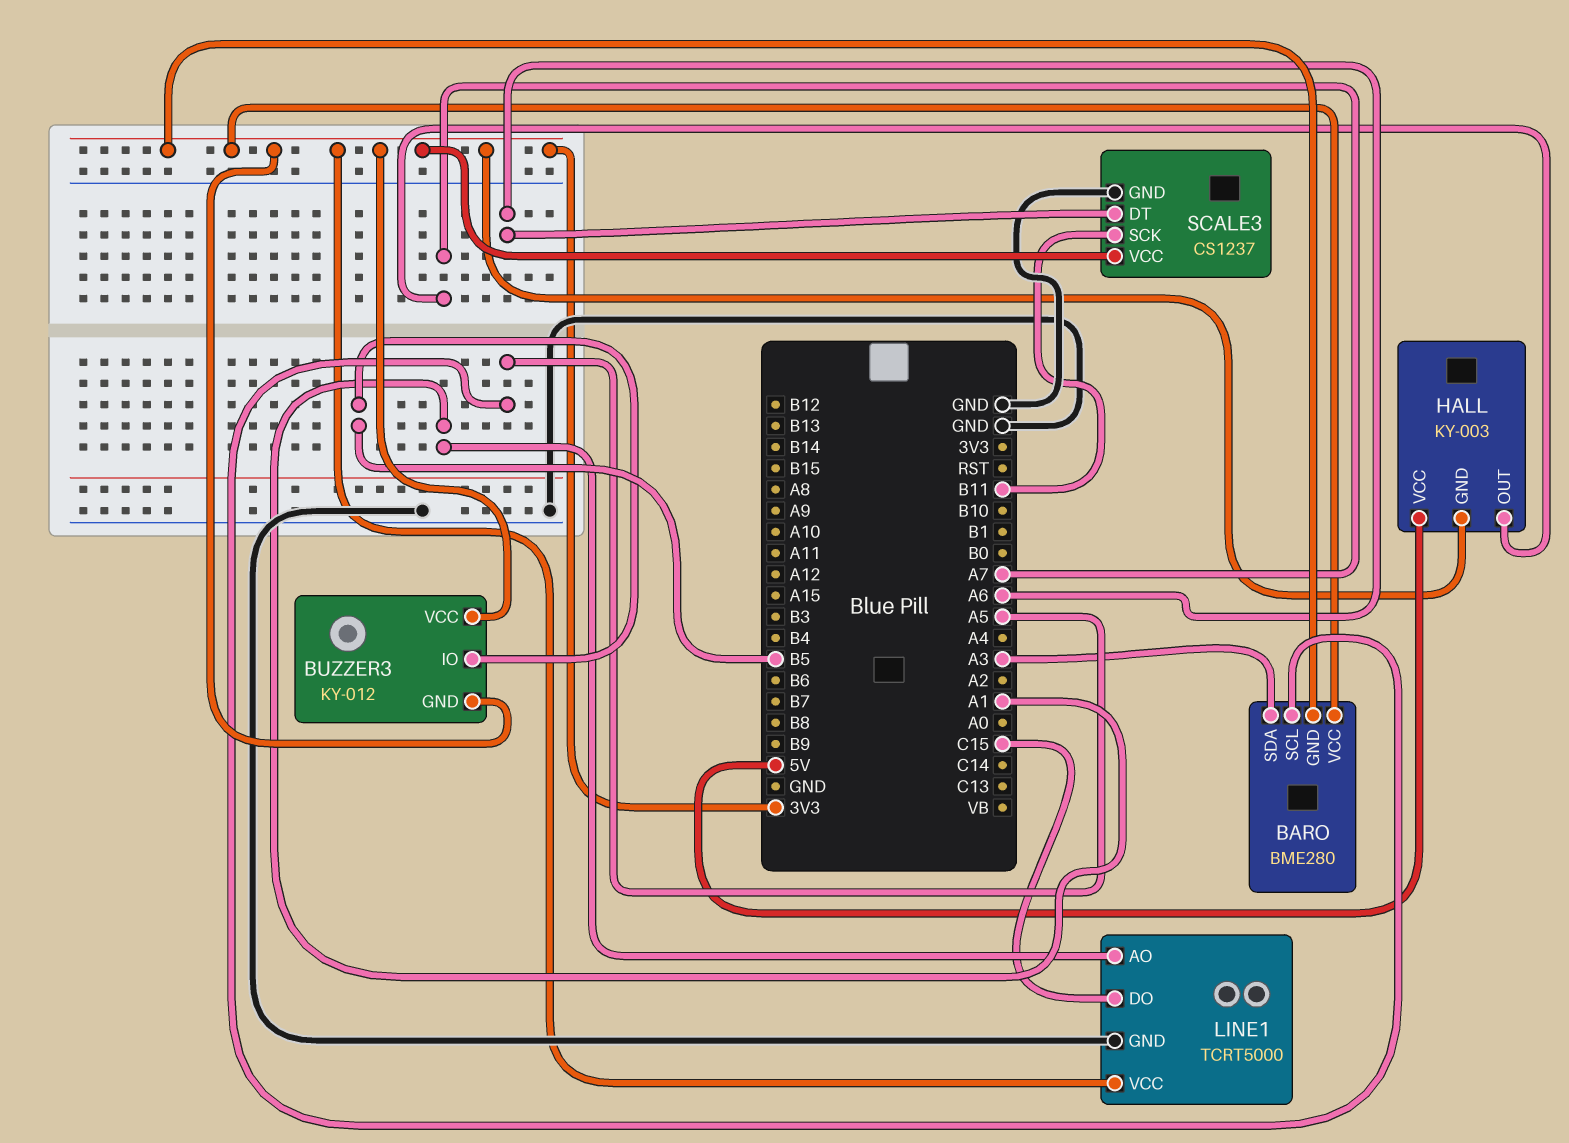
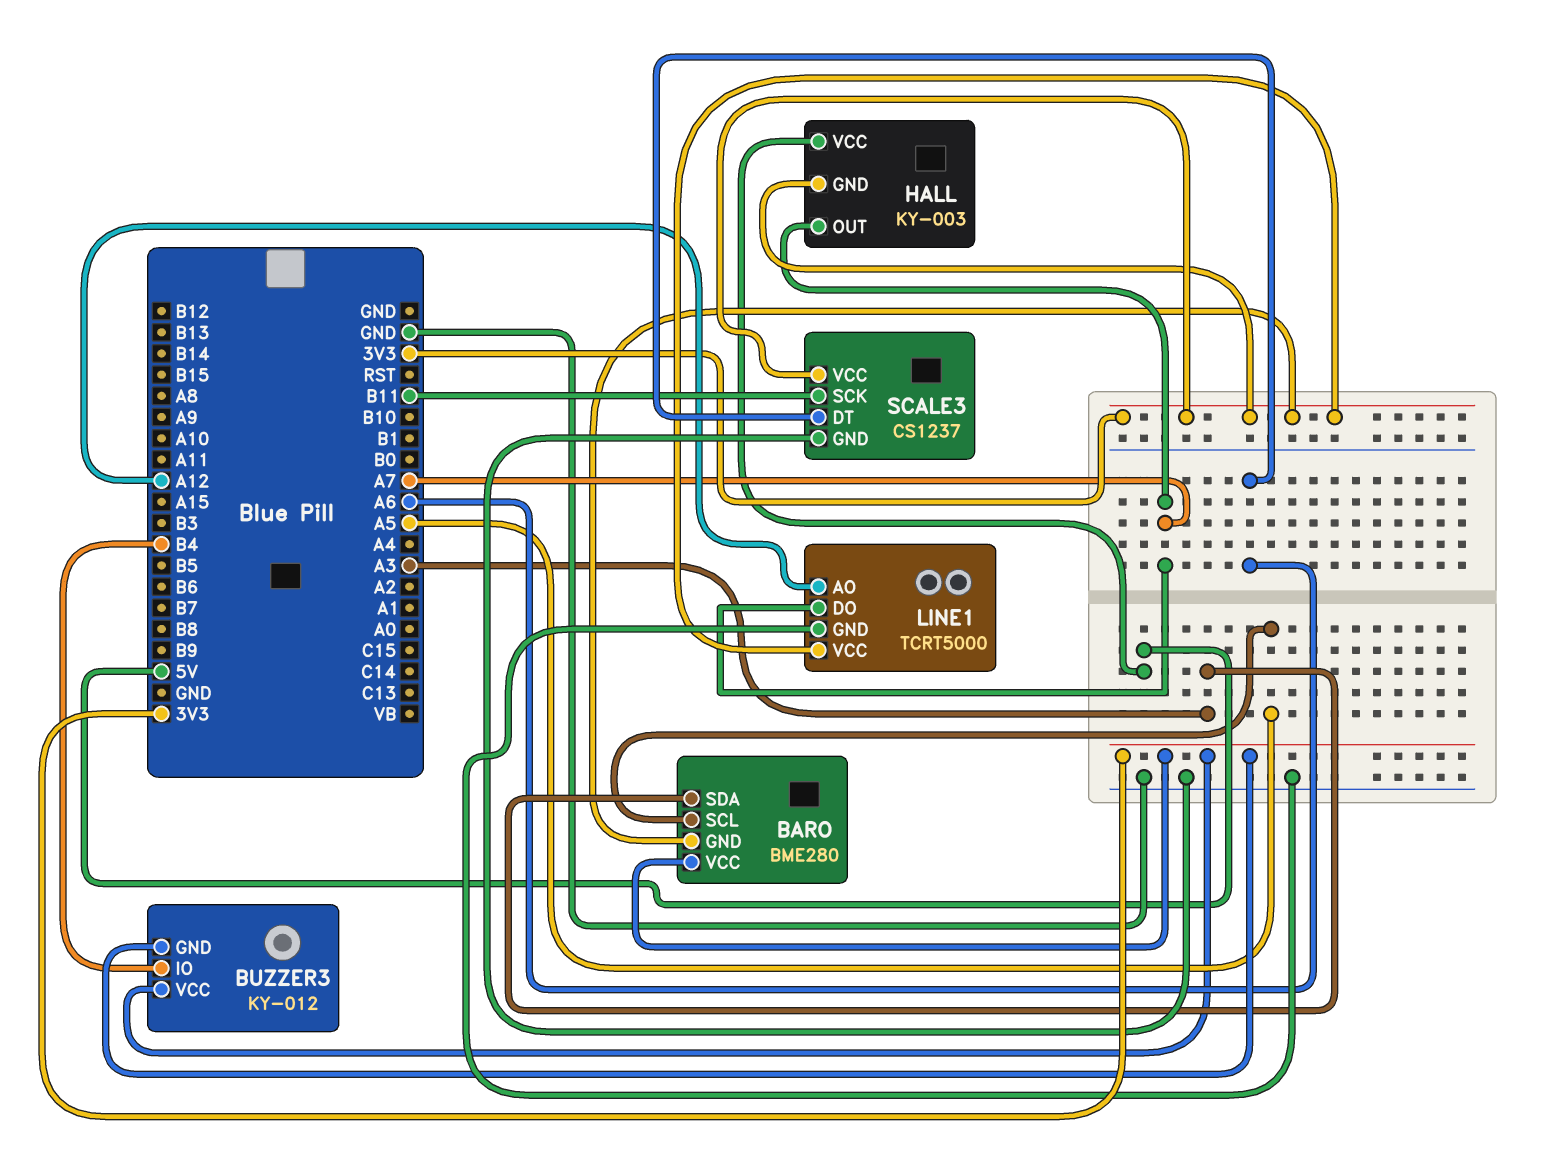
BUZZER3 pin IO: B5 -> B4
LINE1 pin AO: A1 -> A12
LINE1 pin DO: C15 -> A7

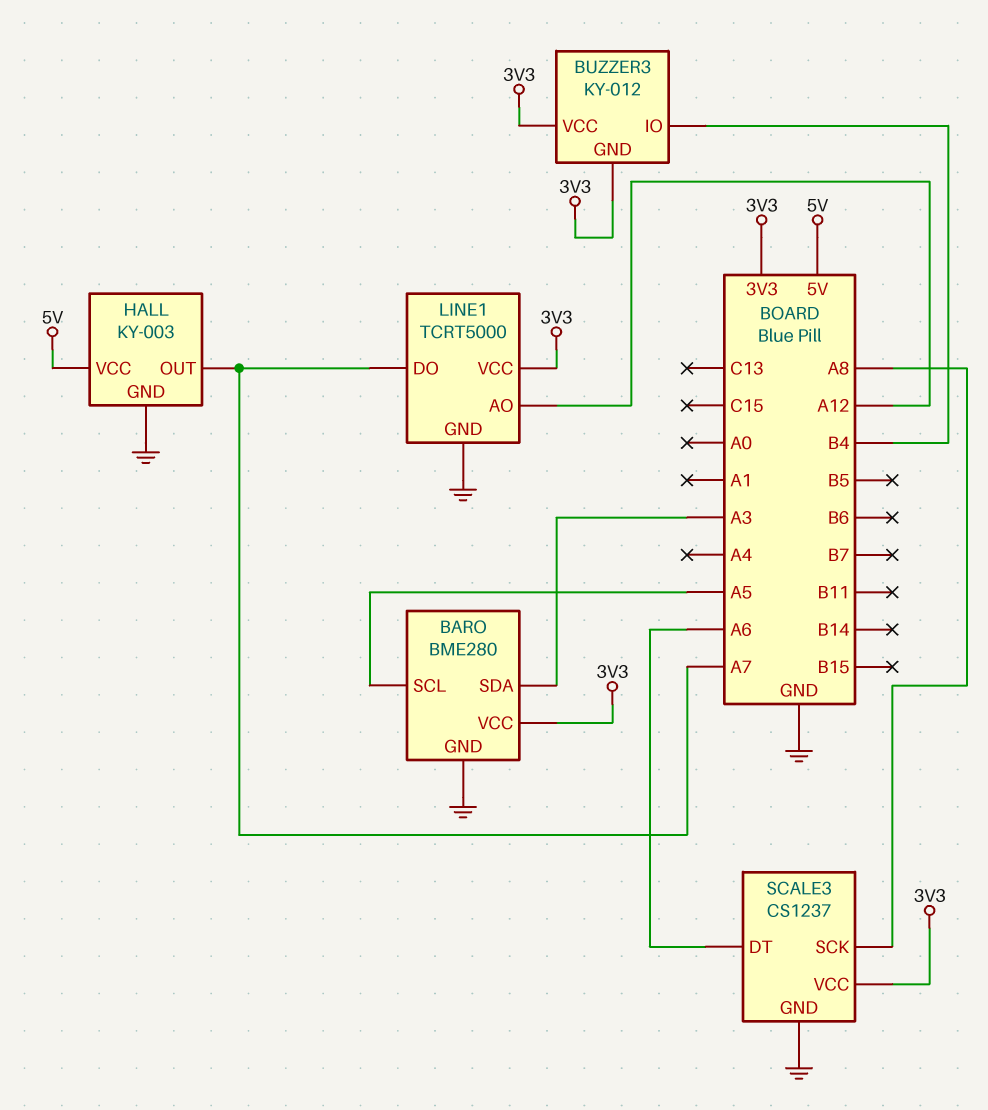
BARO pin GND: 3V3 -> GND
HALL pin GND: 3V3 -> GND
SCALE3 pin SCK: B11 -> A8

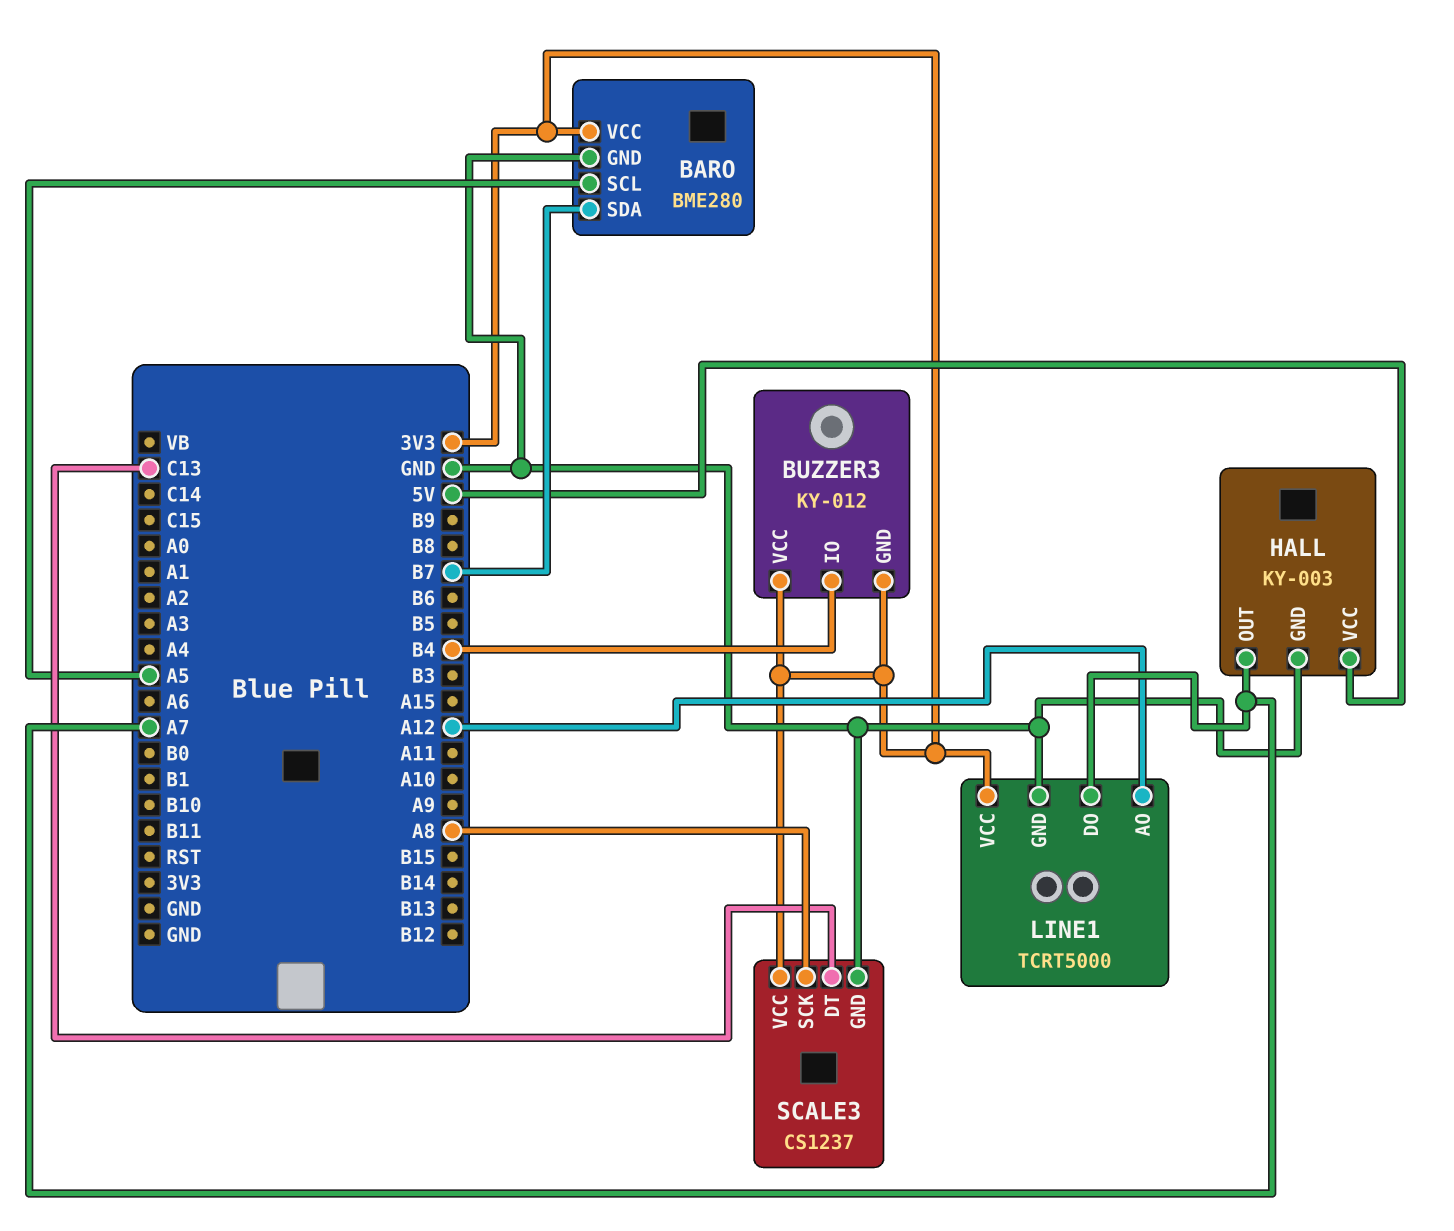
BARO pin SDA: A3 -> B7
SCALE3 pin DT: A6 -> C13

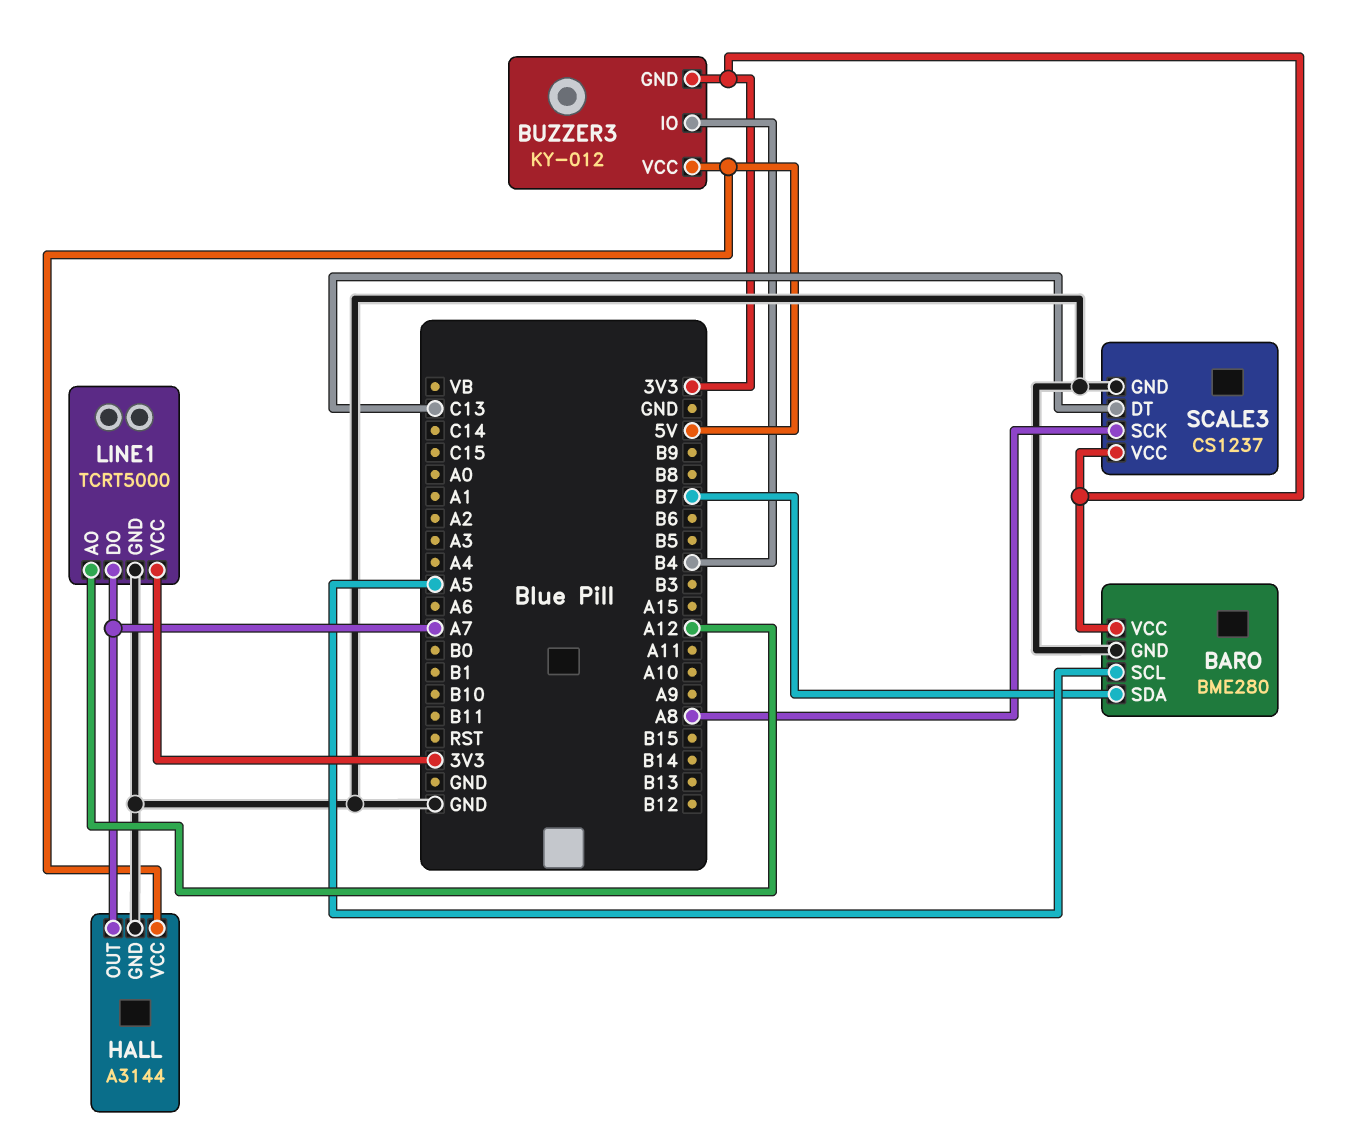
BUZZER3 pin VCC: 3V3 -> 5V
HALL: KY-003 -> A3144

